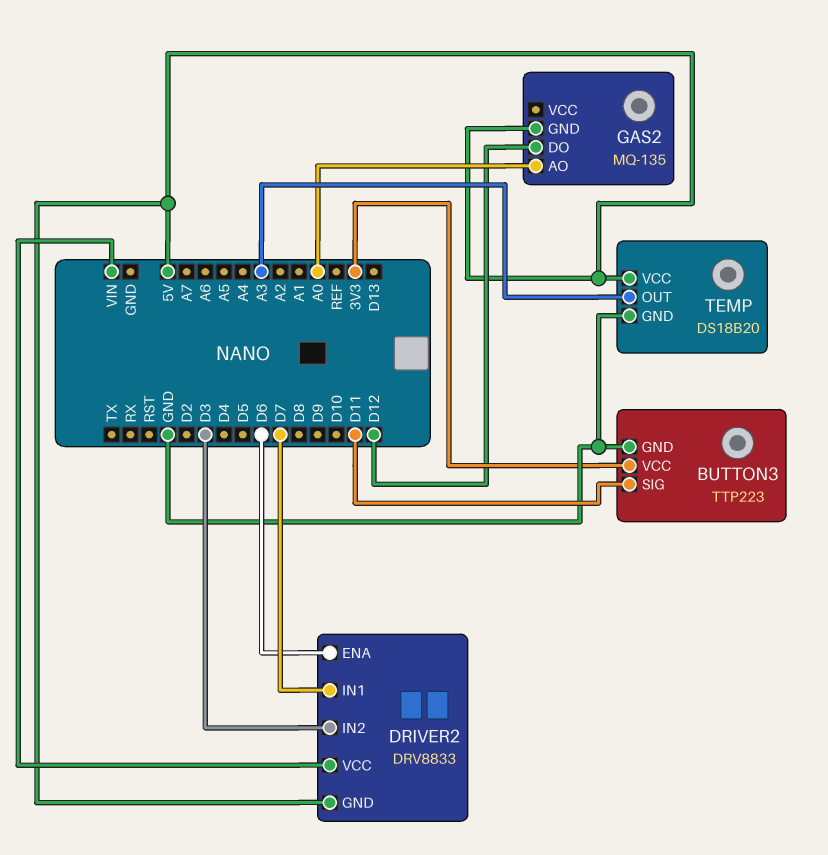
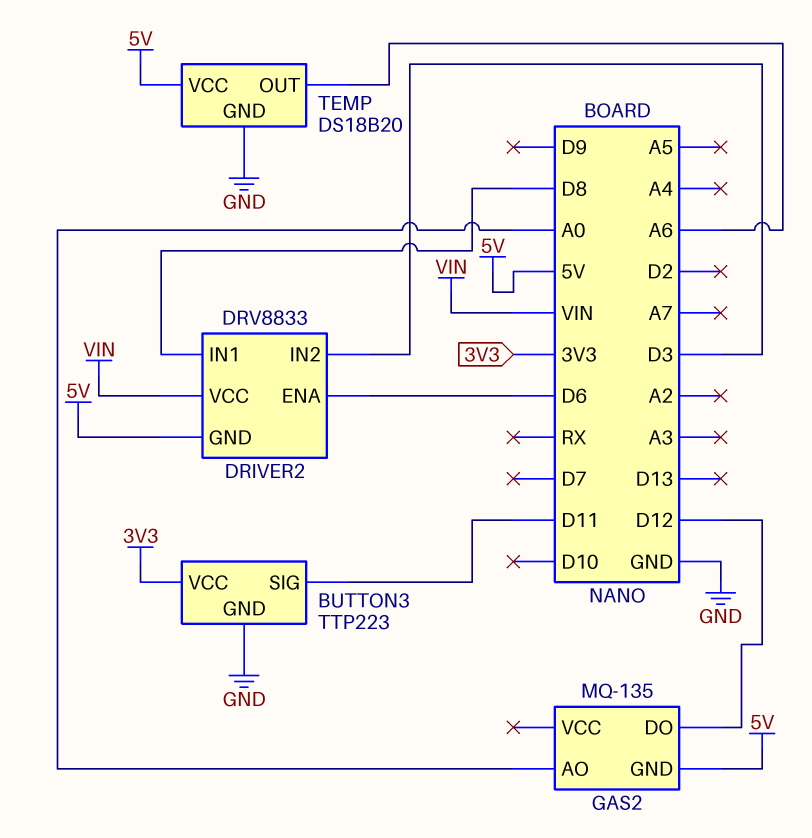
DRIVER2 pin IN1: D7 -> D8
TEMP pin OUT: A3 -> A6

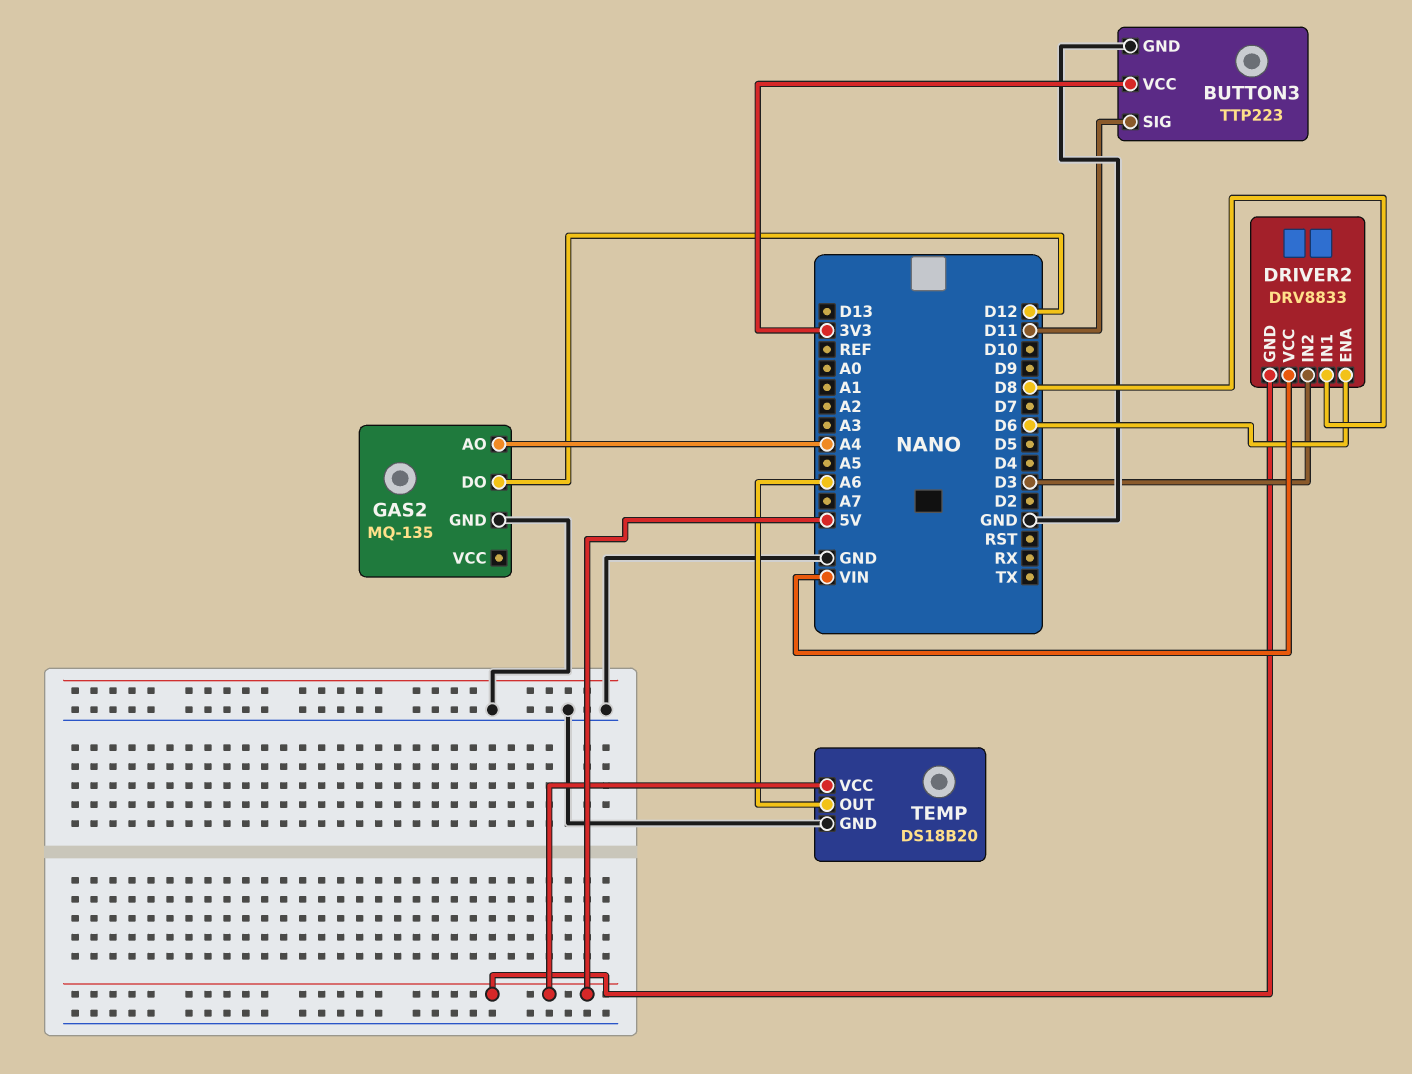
GAS2 pin AO: A0 -> A4
GAS2 pin GND: 5V -> GND

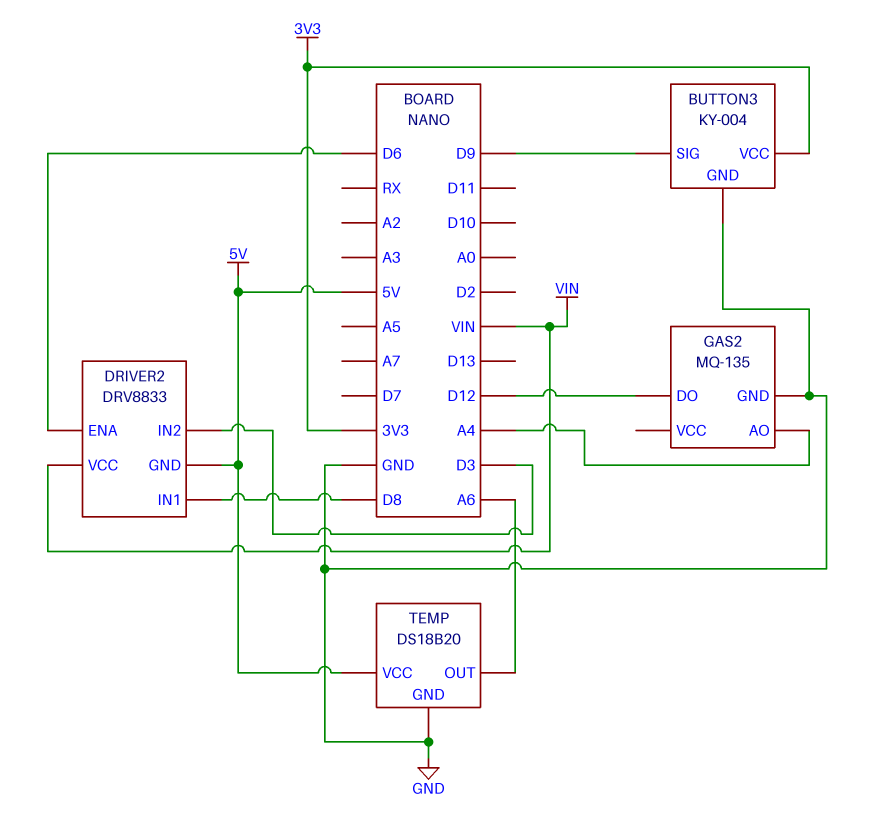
BUTTON3: TTP223 -> KY-004
BUTTON3 pin SIG: D11 -> D9

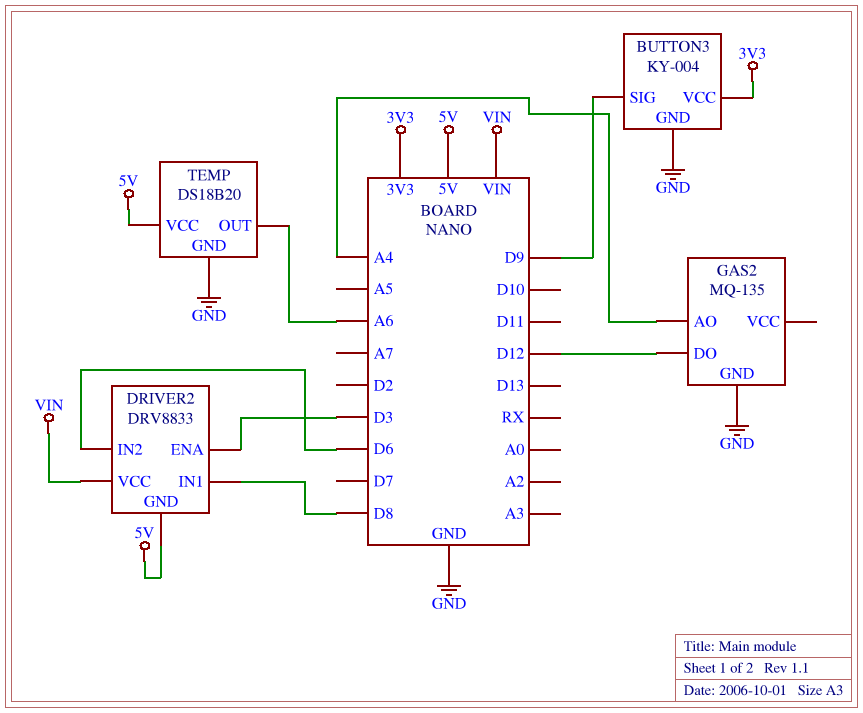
DRIVER2 pin ENA: D6 -> D3
DRIVER2 pin IN2: D3 -> D6

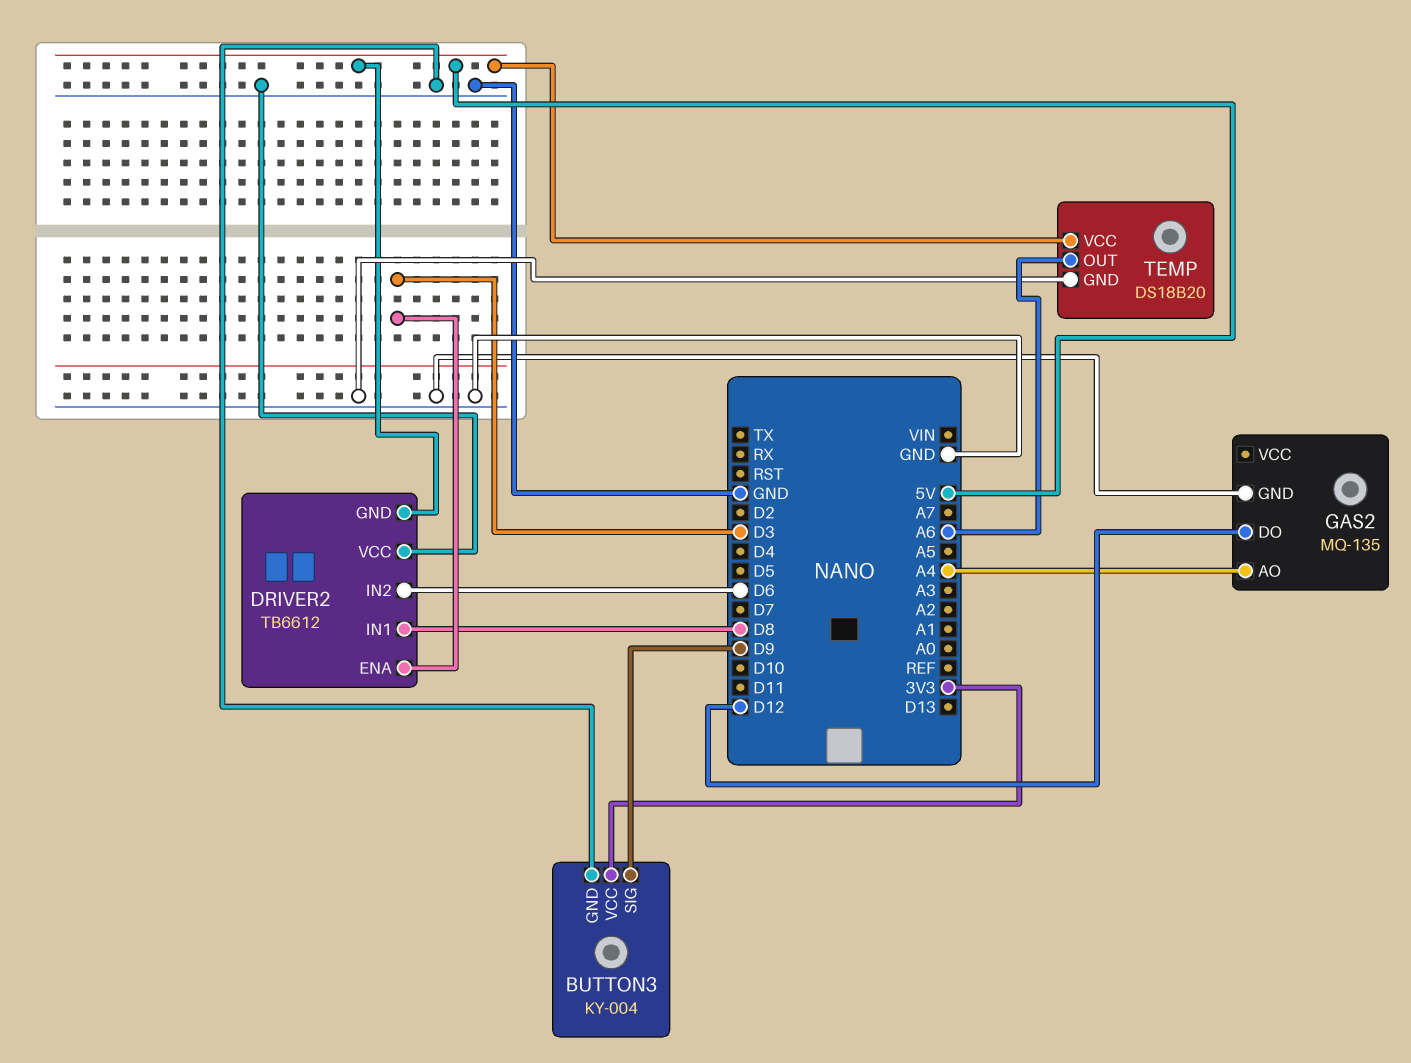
DRIVER2: DRV8833 -> TB6612
DRIVER2 pin VCC: VIN -> GND

